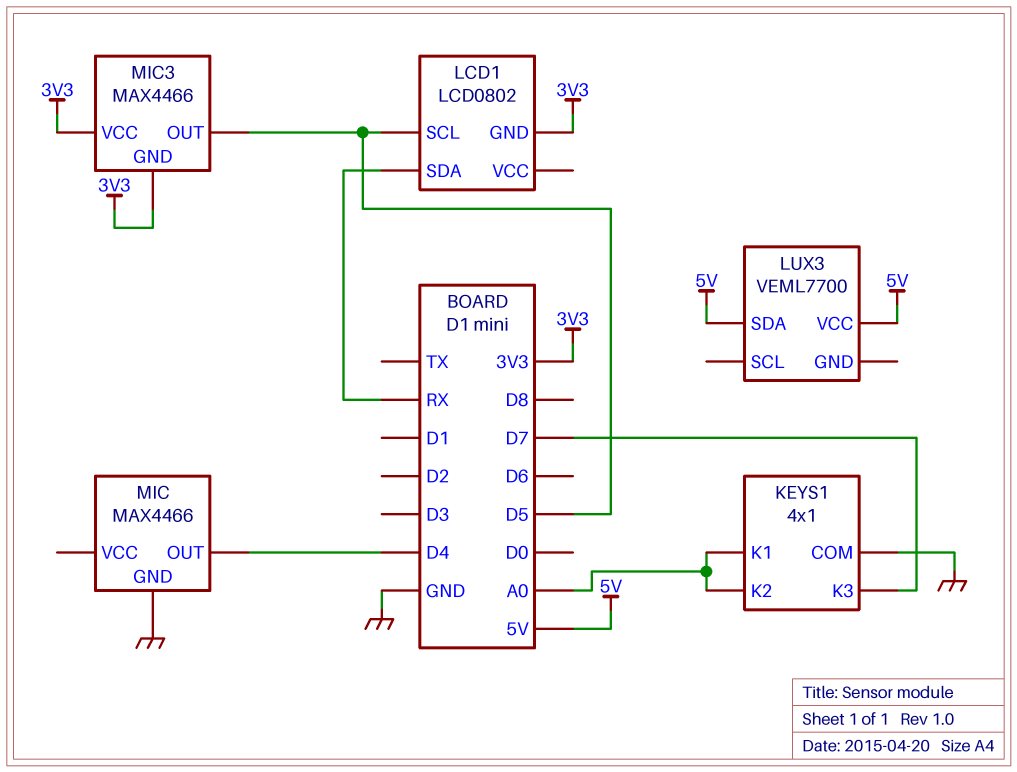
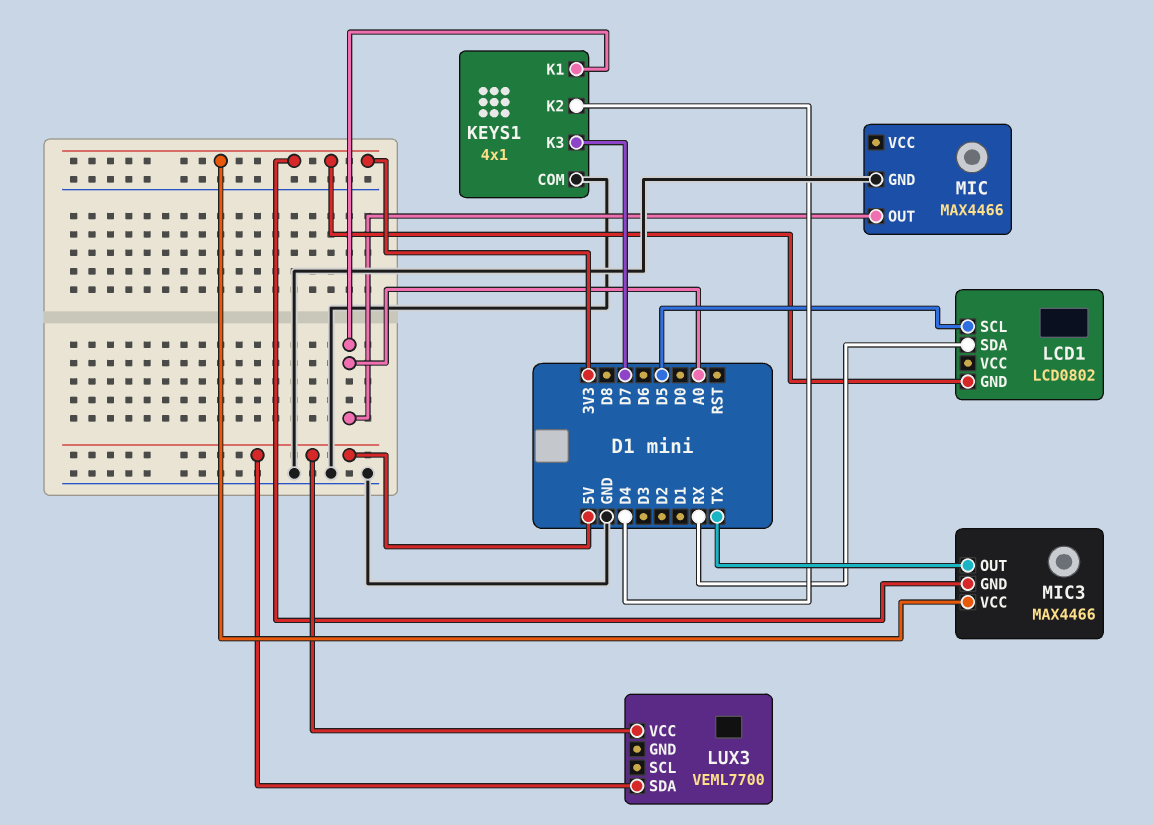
KEYS1 pin K2: A0 -> D4
MIC pin OUT: D4 -> A0
MIC3 pin OUT: D5 -> TX

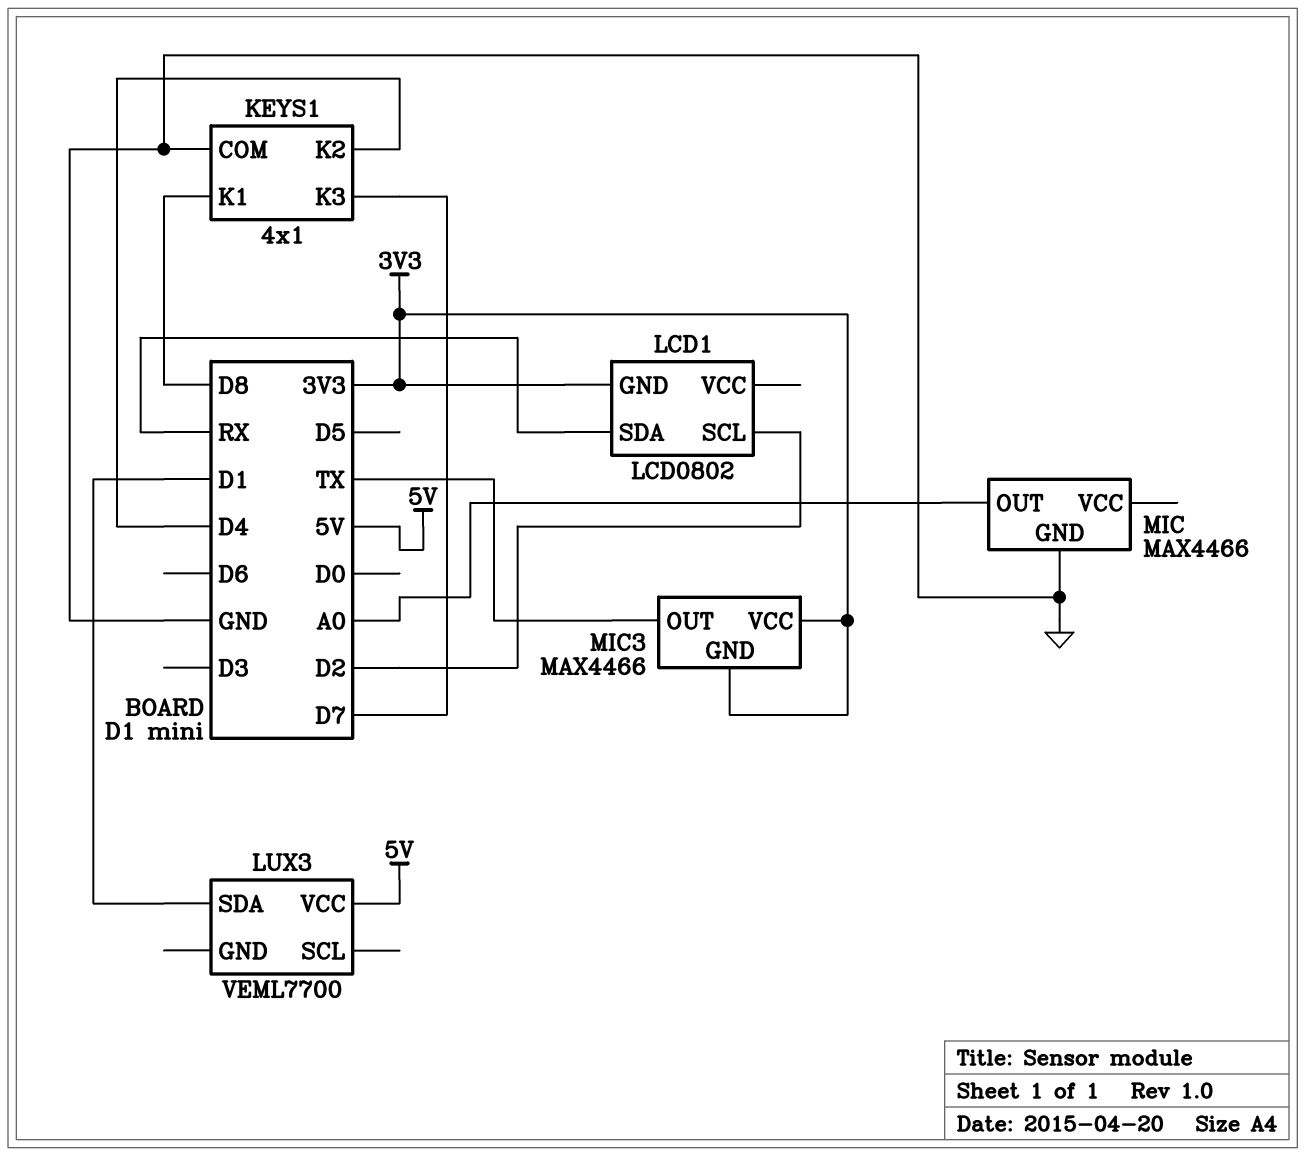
KEYS1 pin K1: A0 -> D8
LCD1 pin SCL: D5 -> D2
LUX3 pin SDA: 5V -> D1

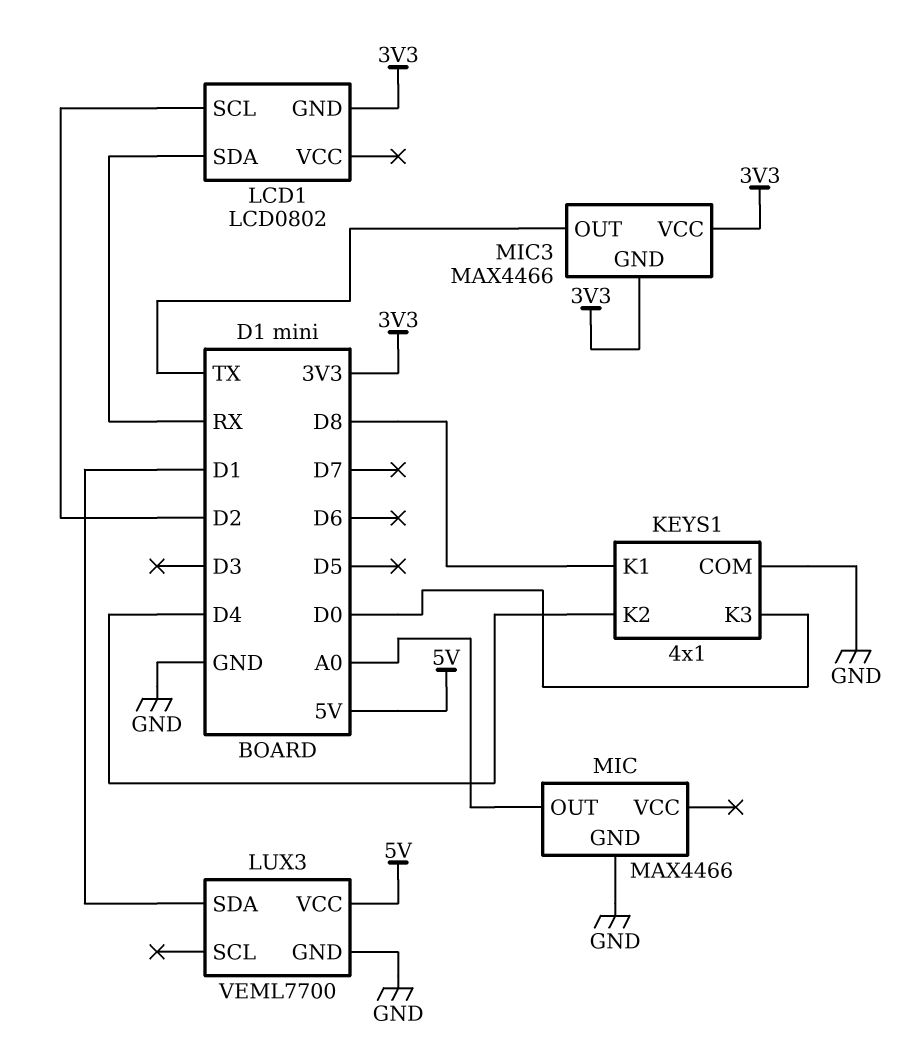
KEYS1 pin K3: D7 -> D0
LUX3 pin GND: none -> GND

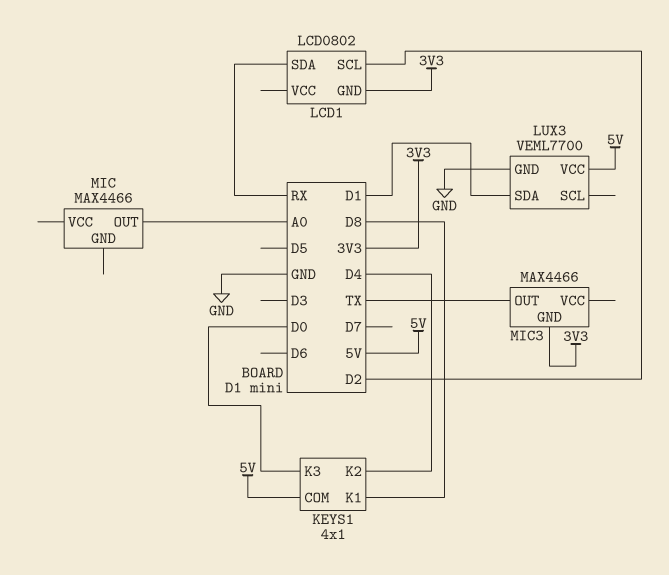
KEYS1 pin COM: GND -> 5V
MIC pin GND: GND -> none
MIC3 pin VCC: 3V3 -> none

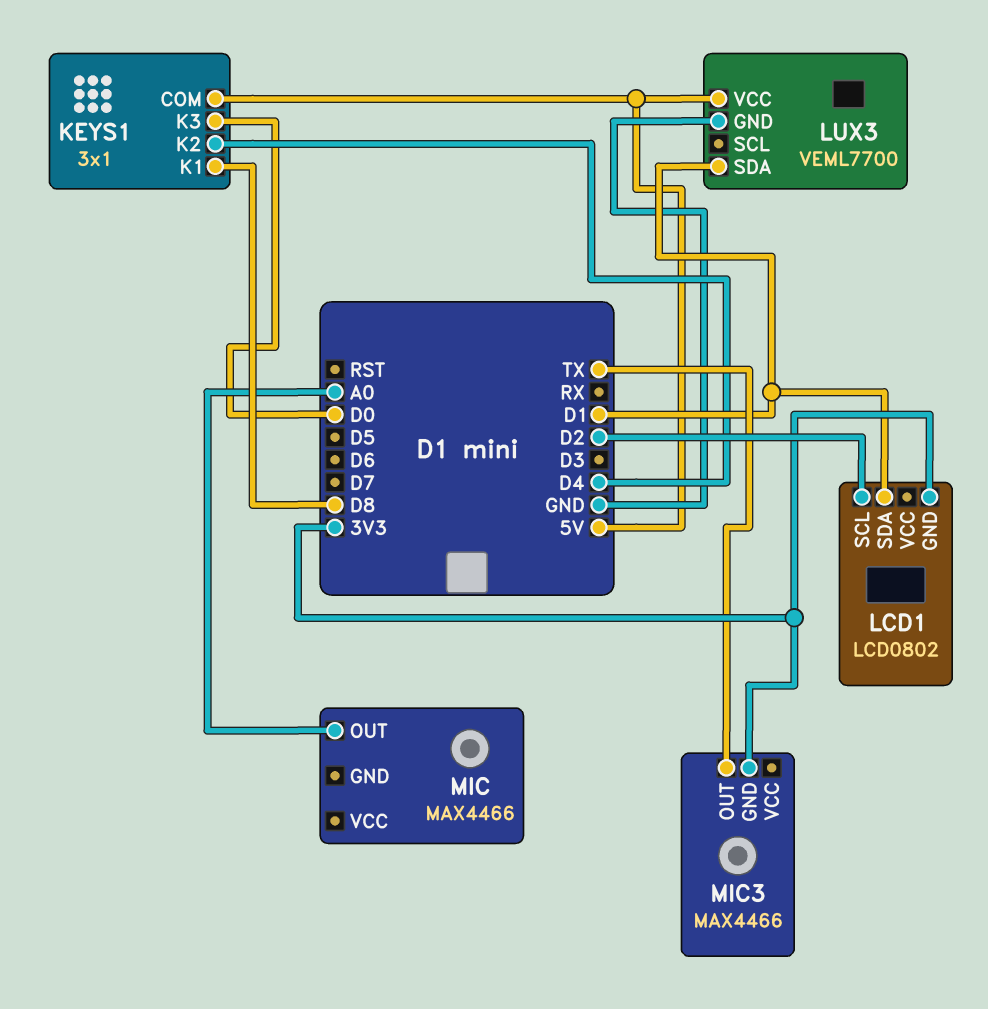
KEYS1: 4x1 -> 3x1
LCD1 pin SDA: RX -> D1

